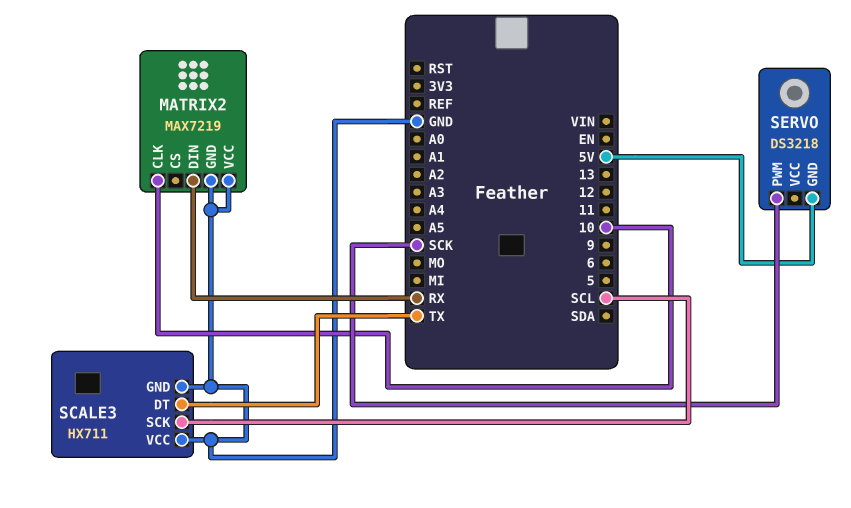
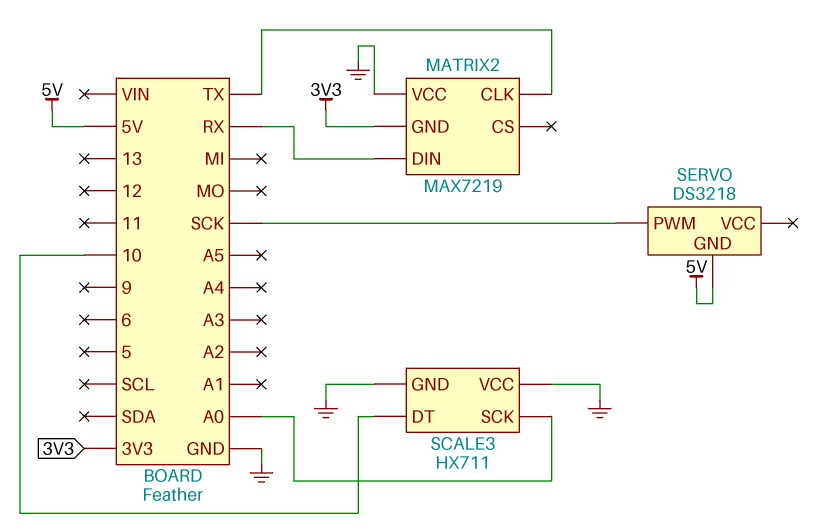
MATRIX2 pin CLK: 10 -> TX
MATRIX2 pin GND: GND -> 3V3
SCALE3 pin DT: TX -> 10
SCALE3 pin SCK: SCL -> A0

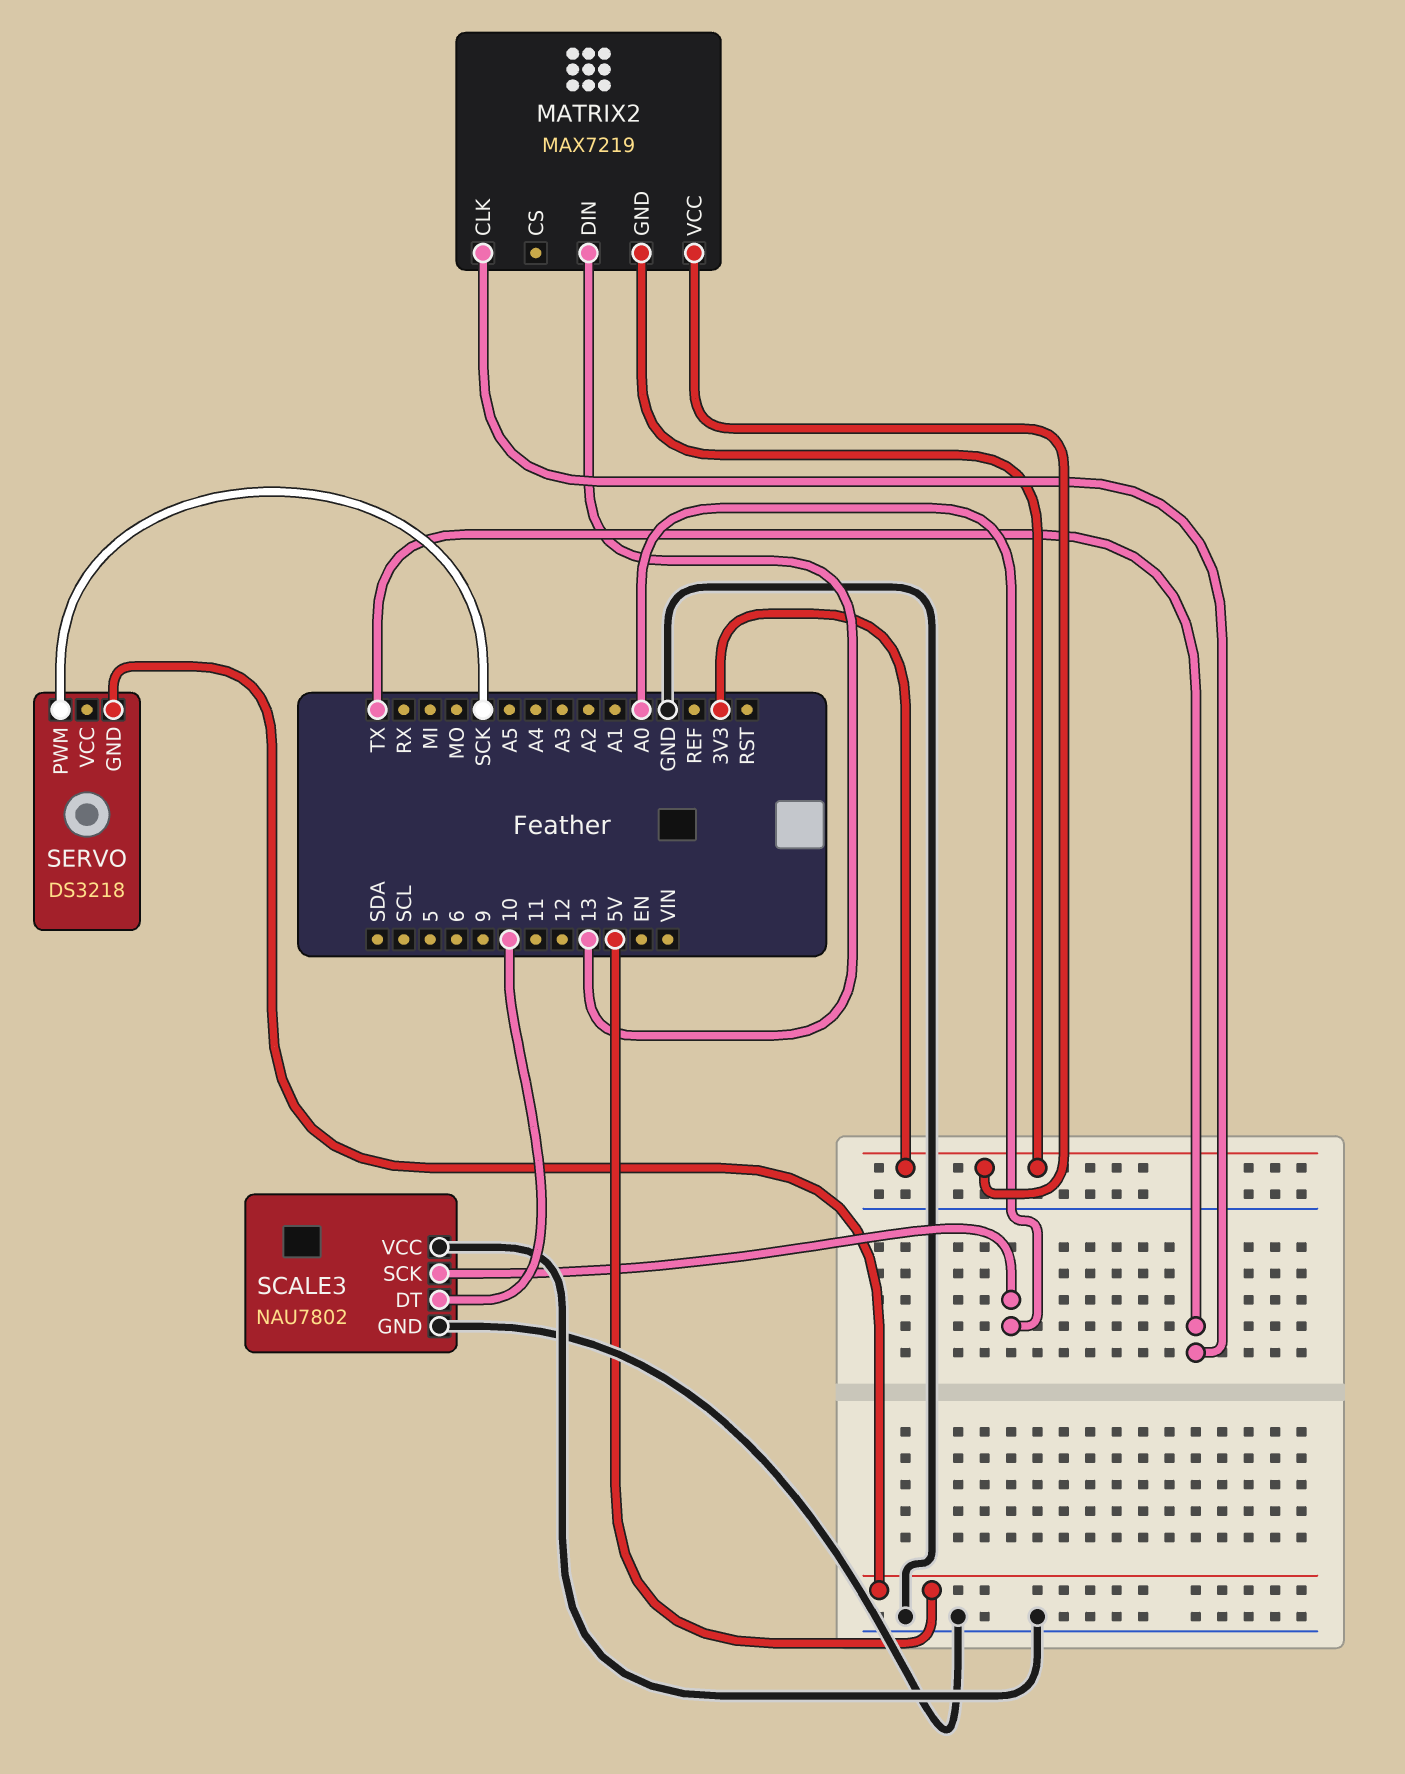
MATRIX2 pin DIN: RX -> 13
MATRIX2 pin VCC: GND -> 3V3
SCALE3: HX711 -> NAU7802

